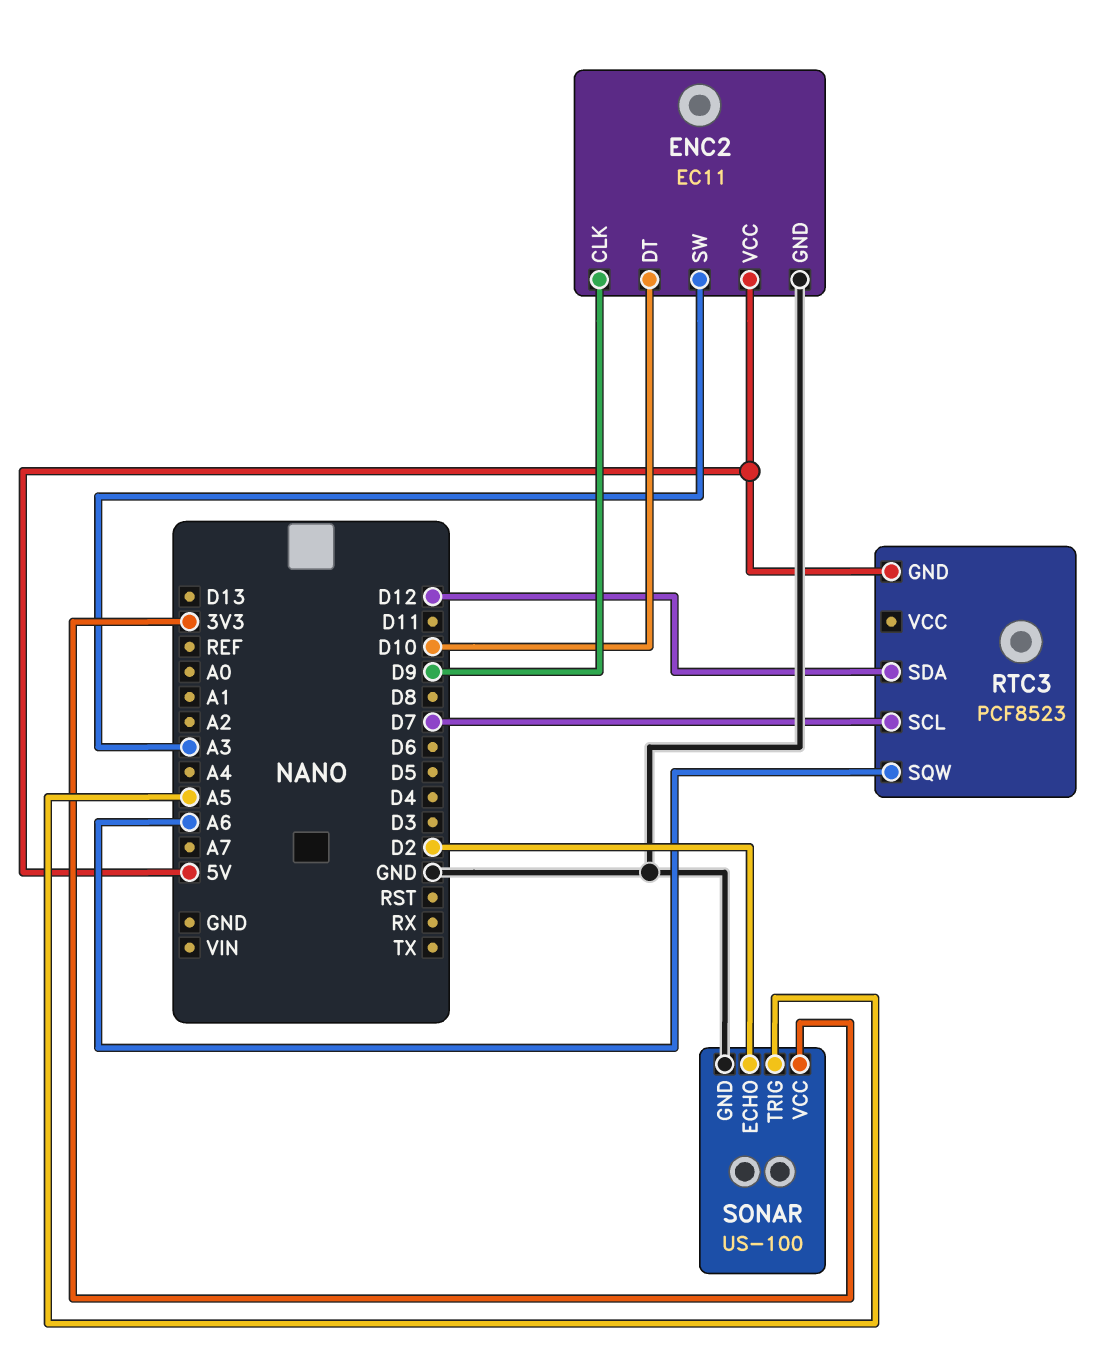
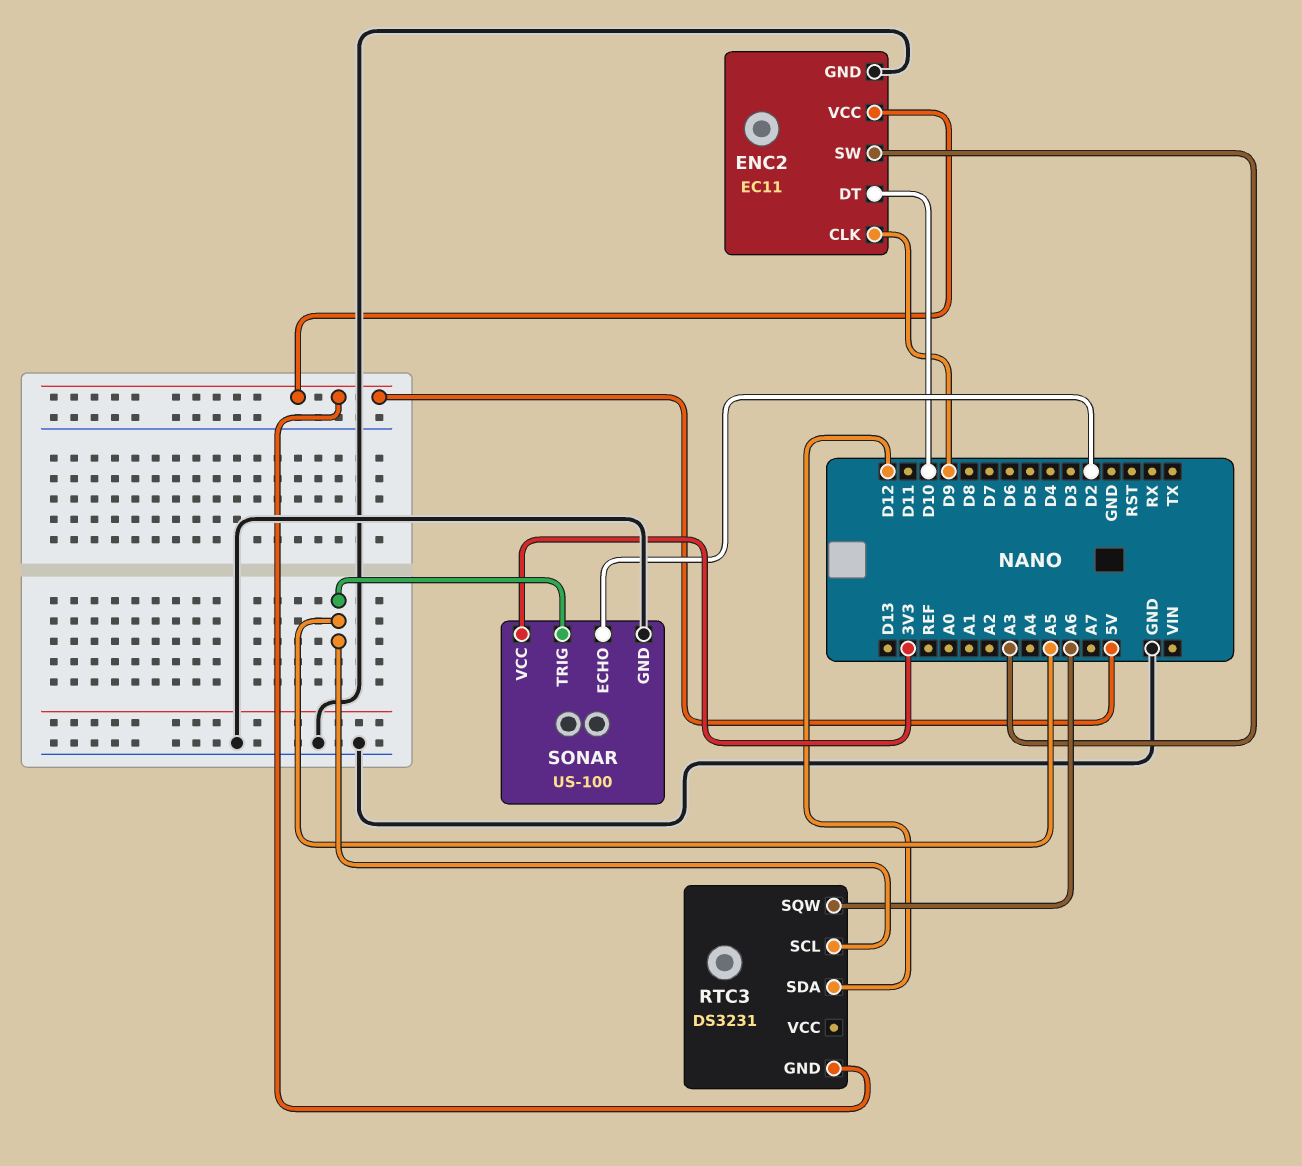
RTC3: PCF8523 -> DS3231
RTC3 pin SCL: D7 -> A5

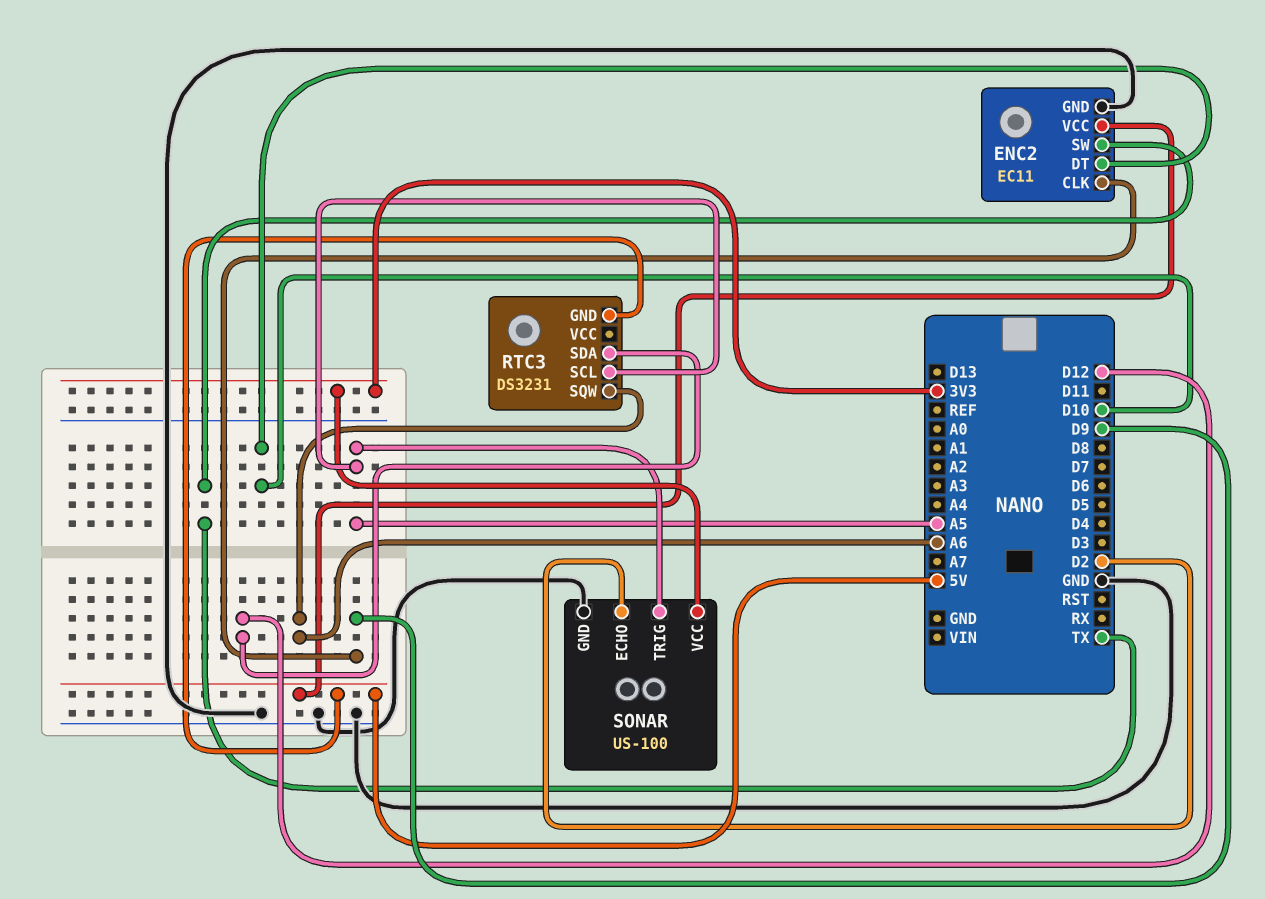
ENC2 pin SW: A3 -> TX

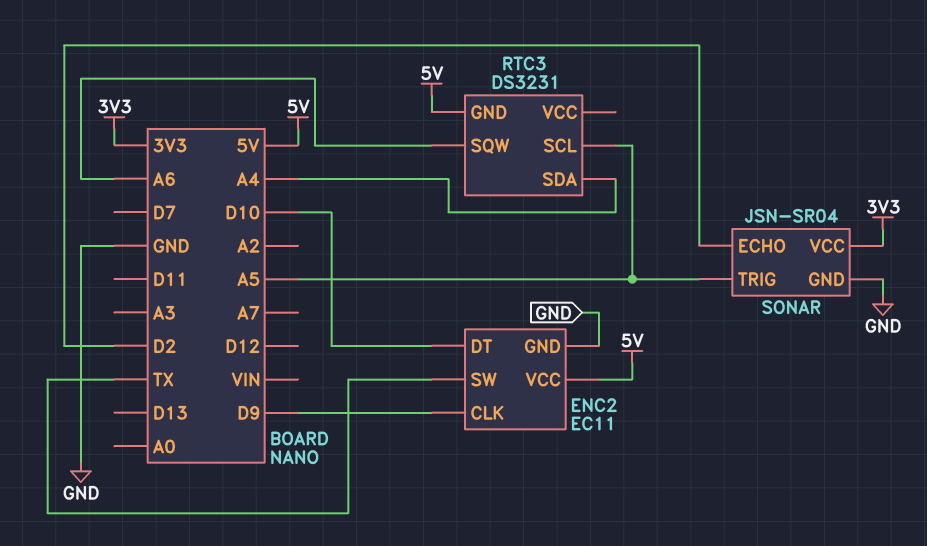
RTC3 pin SDA: D12 -> A4
SONAR: US-100 -> JSN-SR04

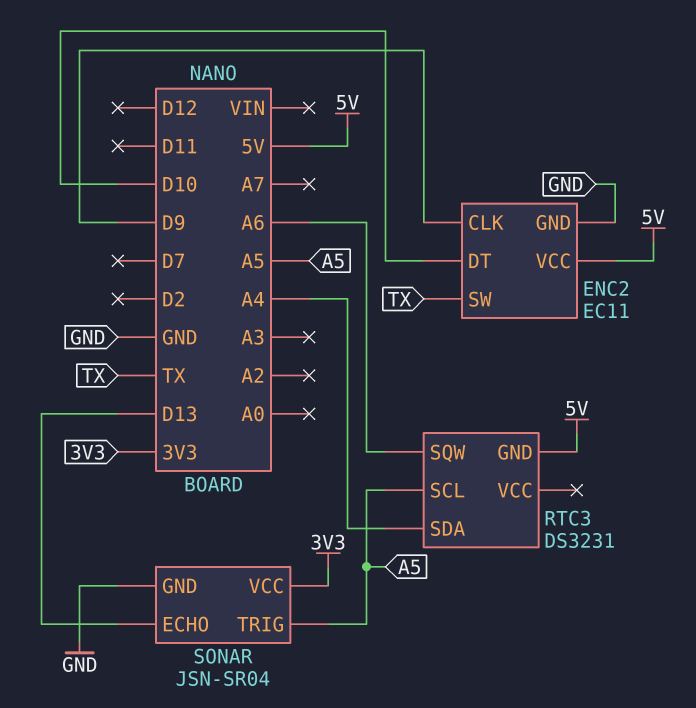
SONAR pin ECHO: D2 -> D13

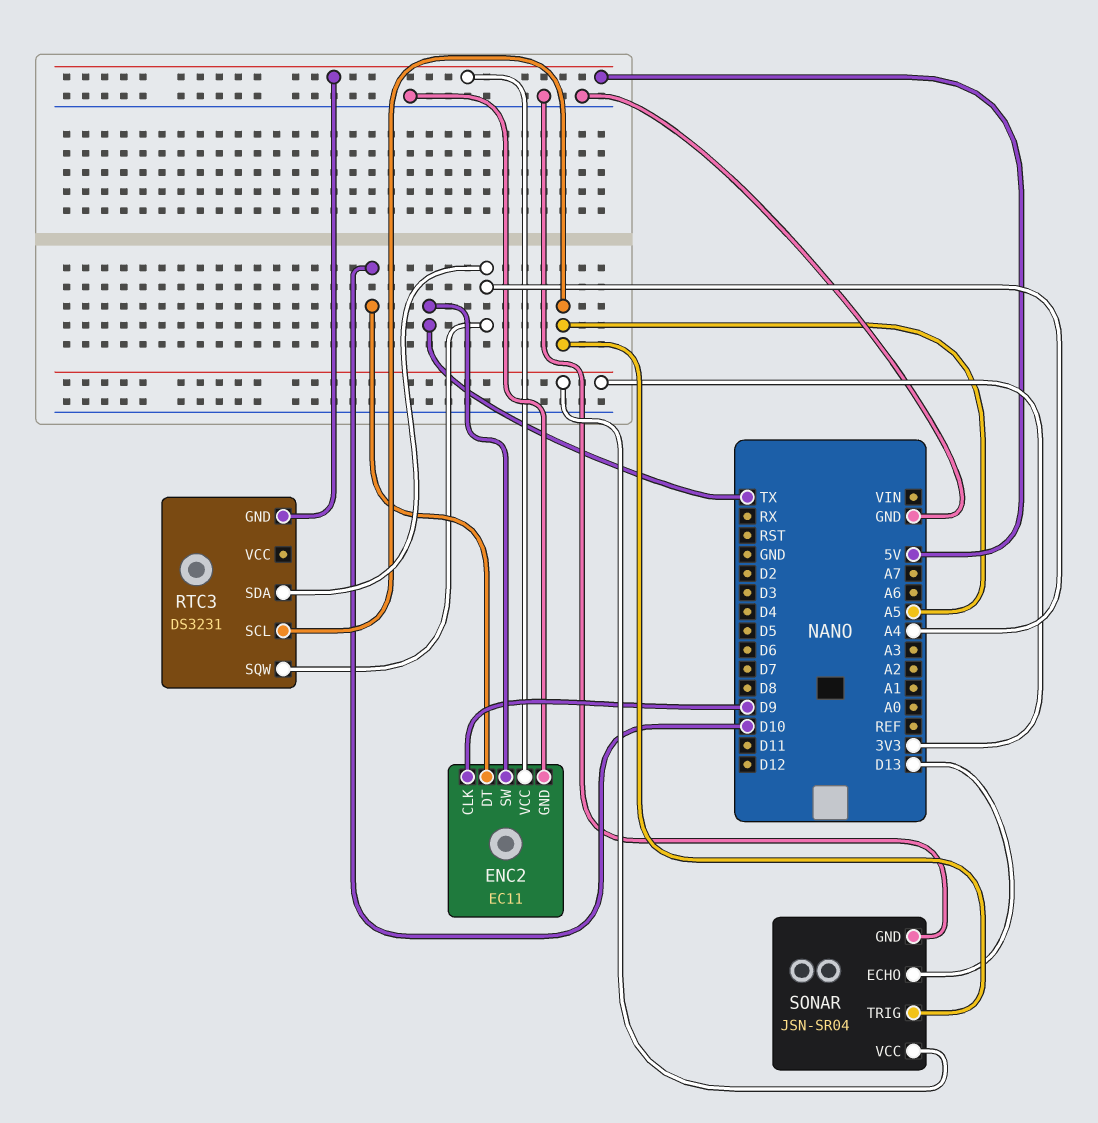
RTC3 pin SQW: A6 -> A4

